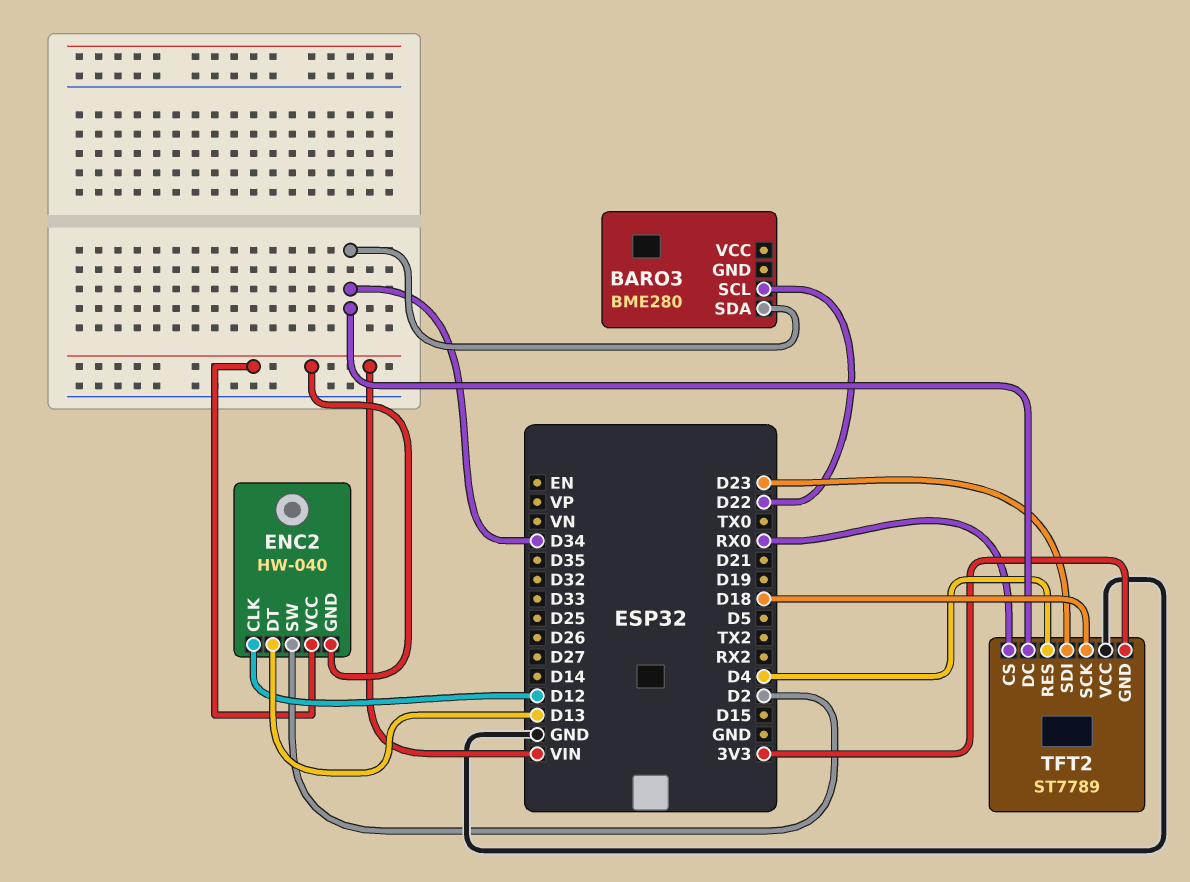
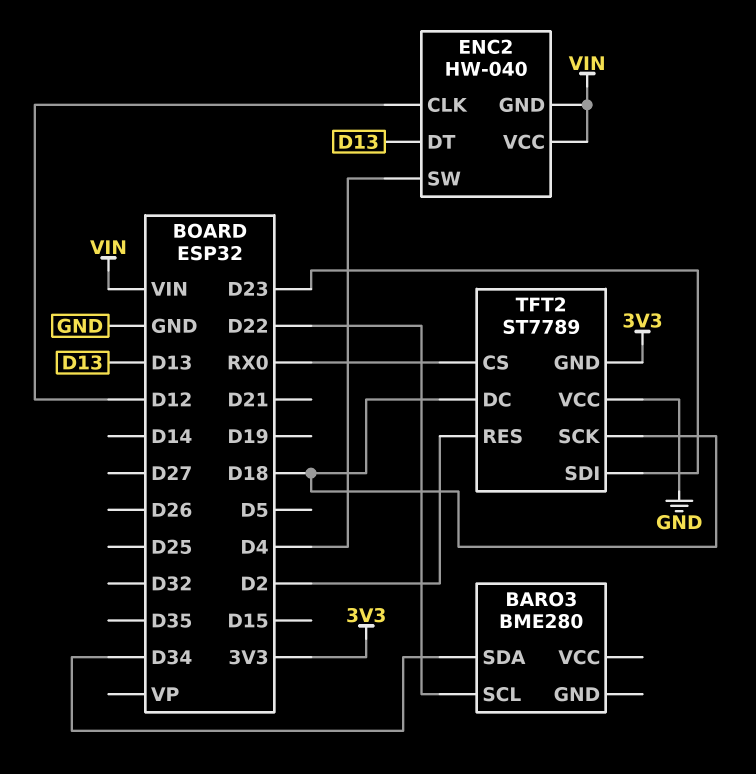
ENC2 pin SW: D2 -> D4
TFT2 pin DC: D34 -> D18
TFT2 pin RES: D4 -> D2

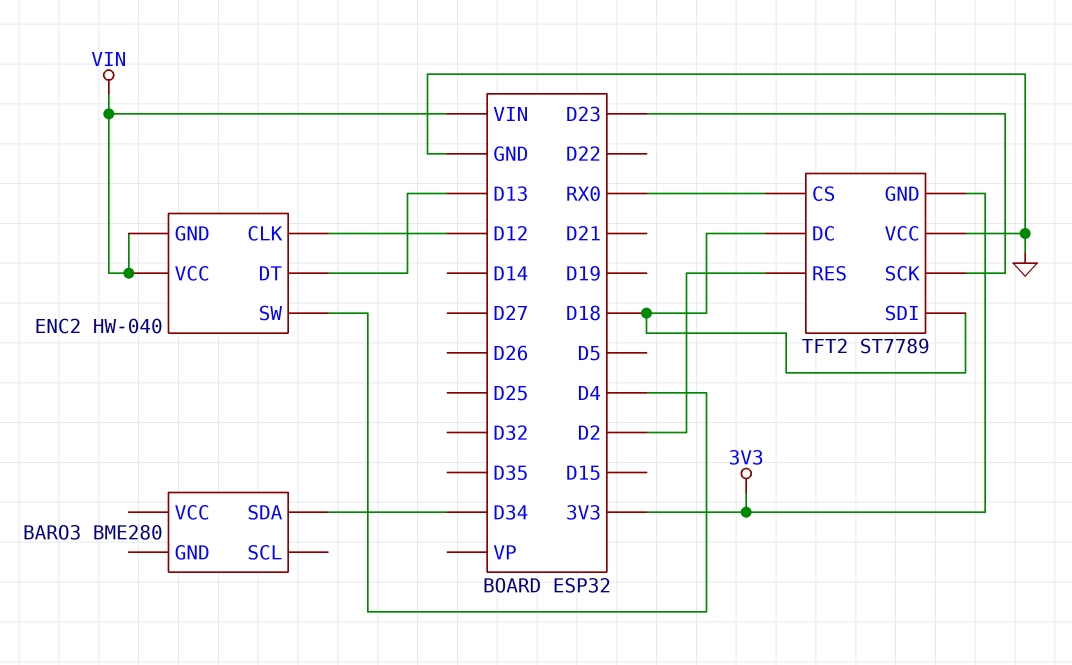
BARO3 pin SCL: D22 -> none
TFT2 pin SCK: D18 -> D23
TFT2 pin SDI: D23 -> D18

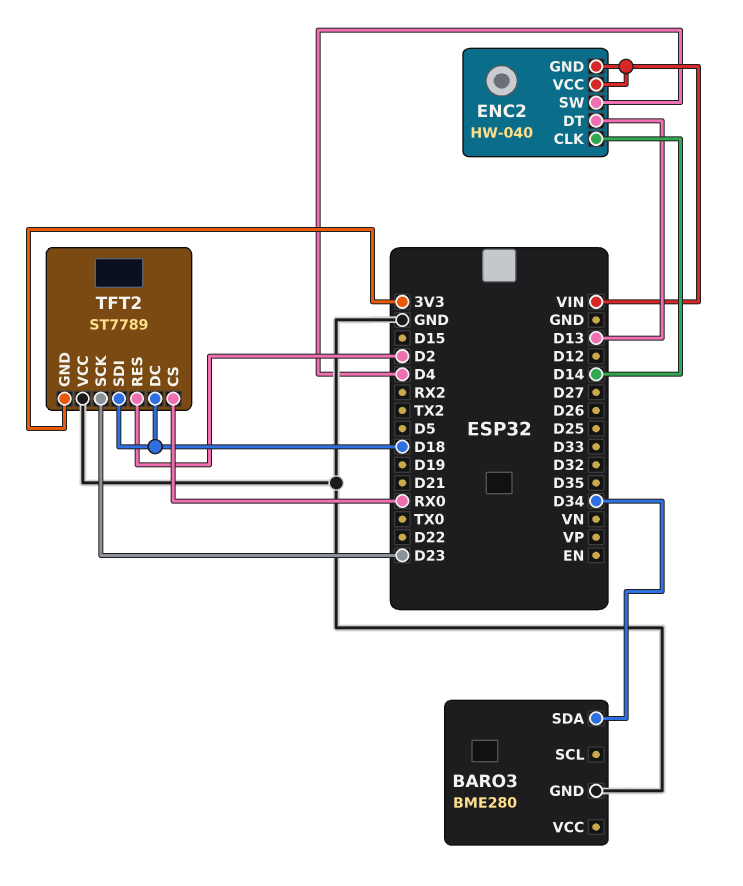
BARO3 pin GND: none -> GND
ENC2 pin CLK: D12 -> D14

